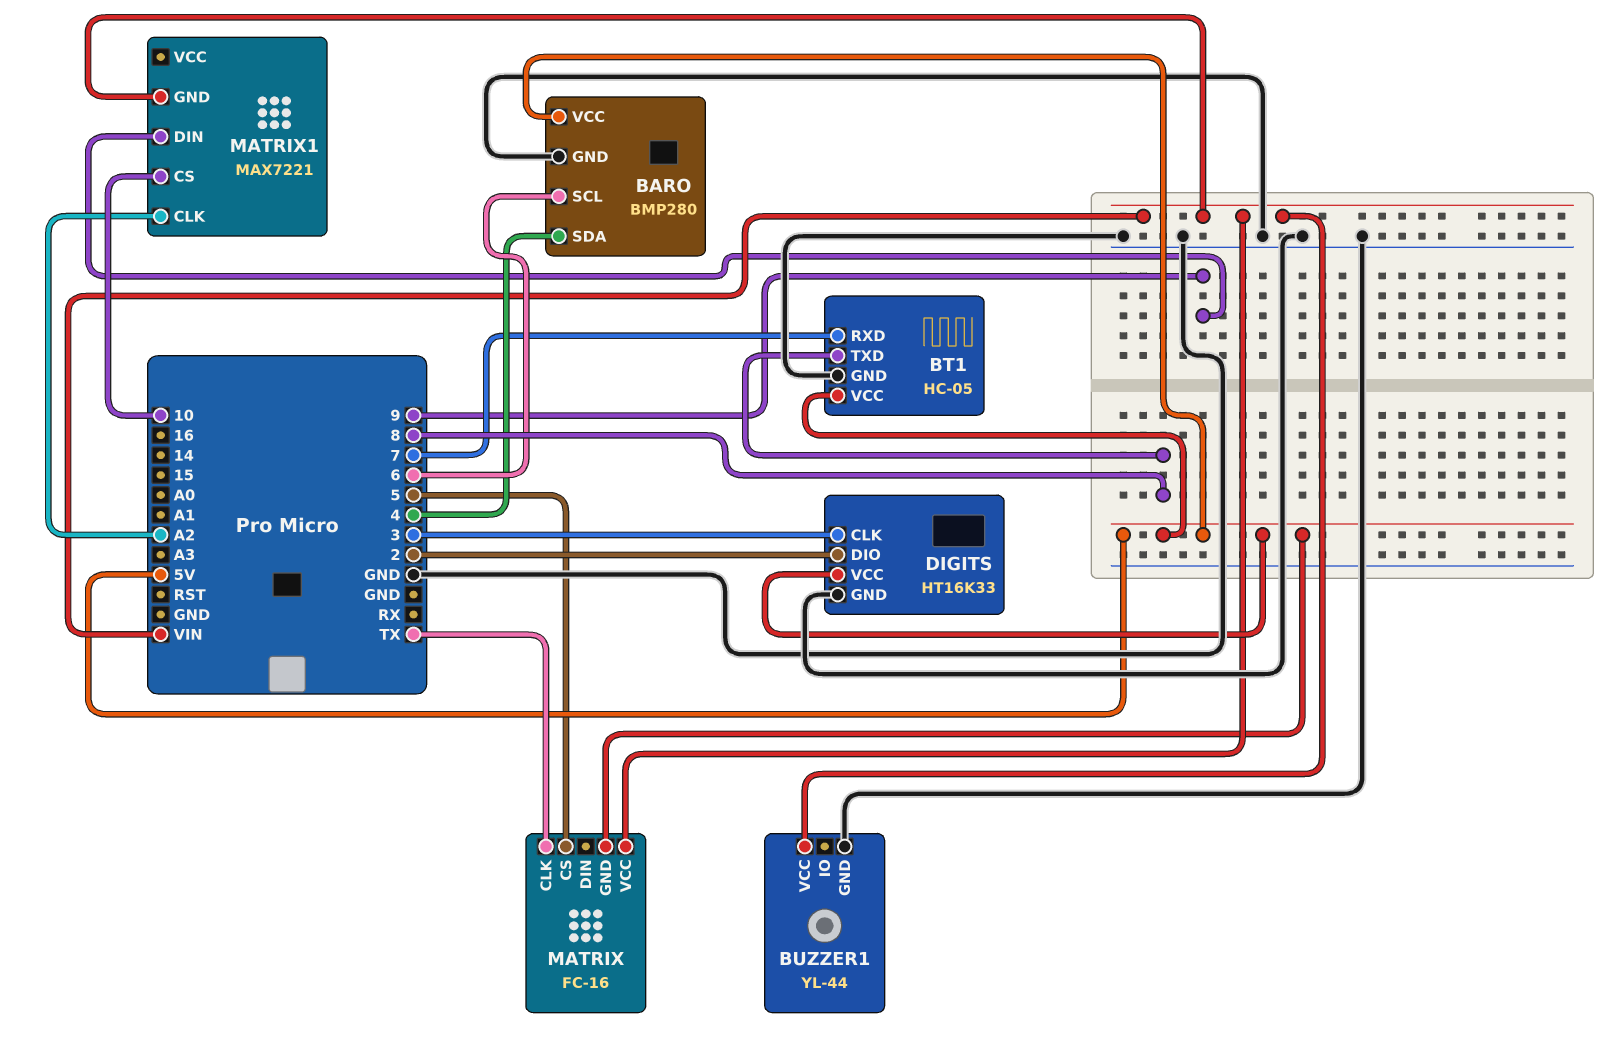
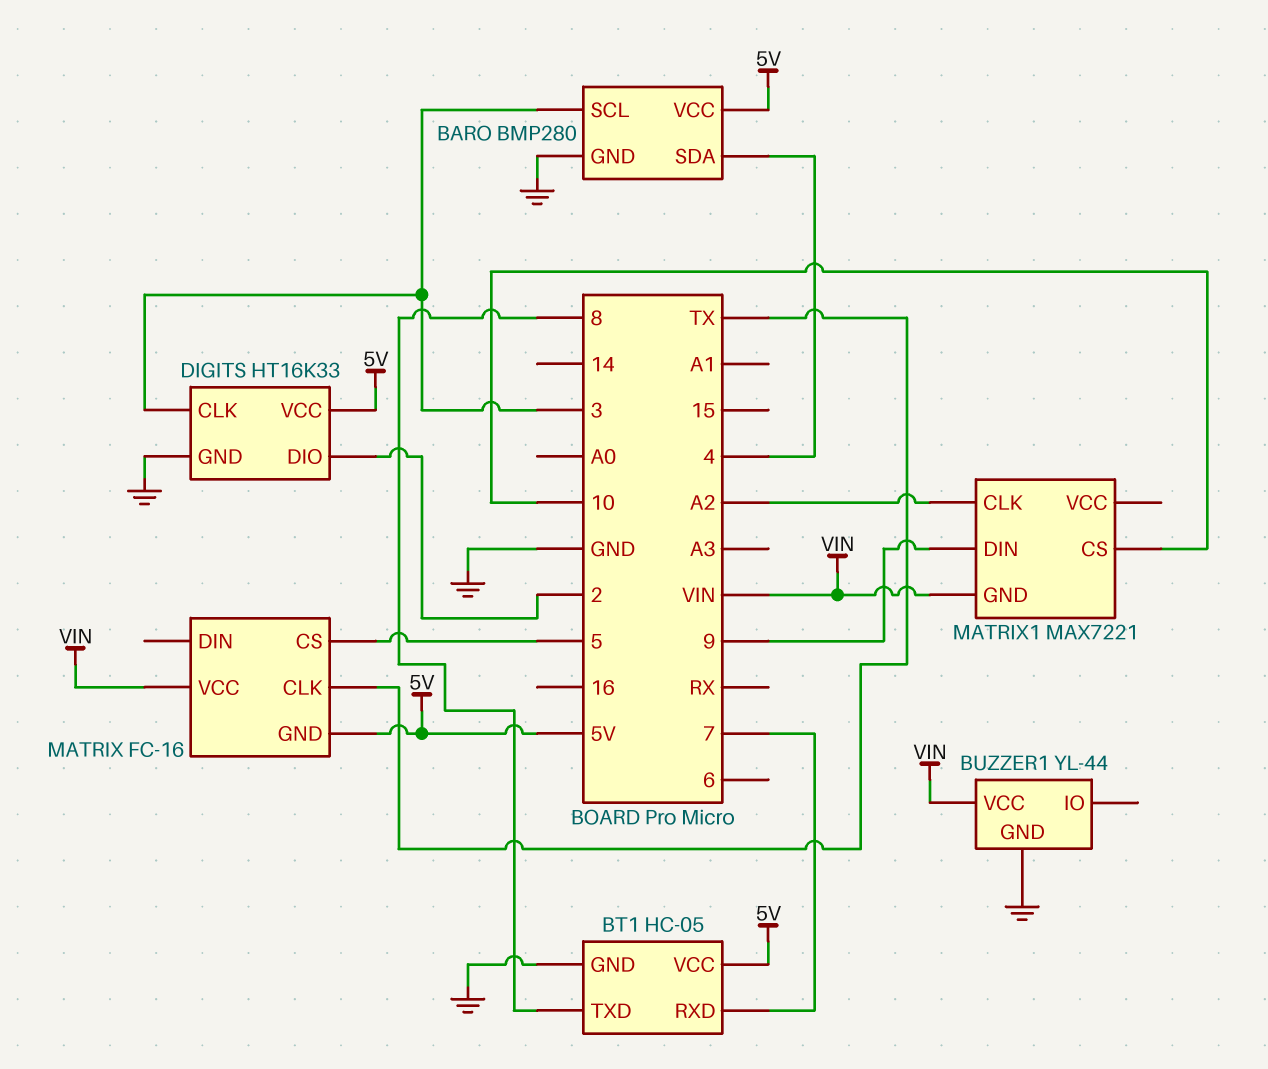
BARO pin SCL: 6 -> 3

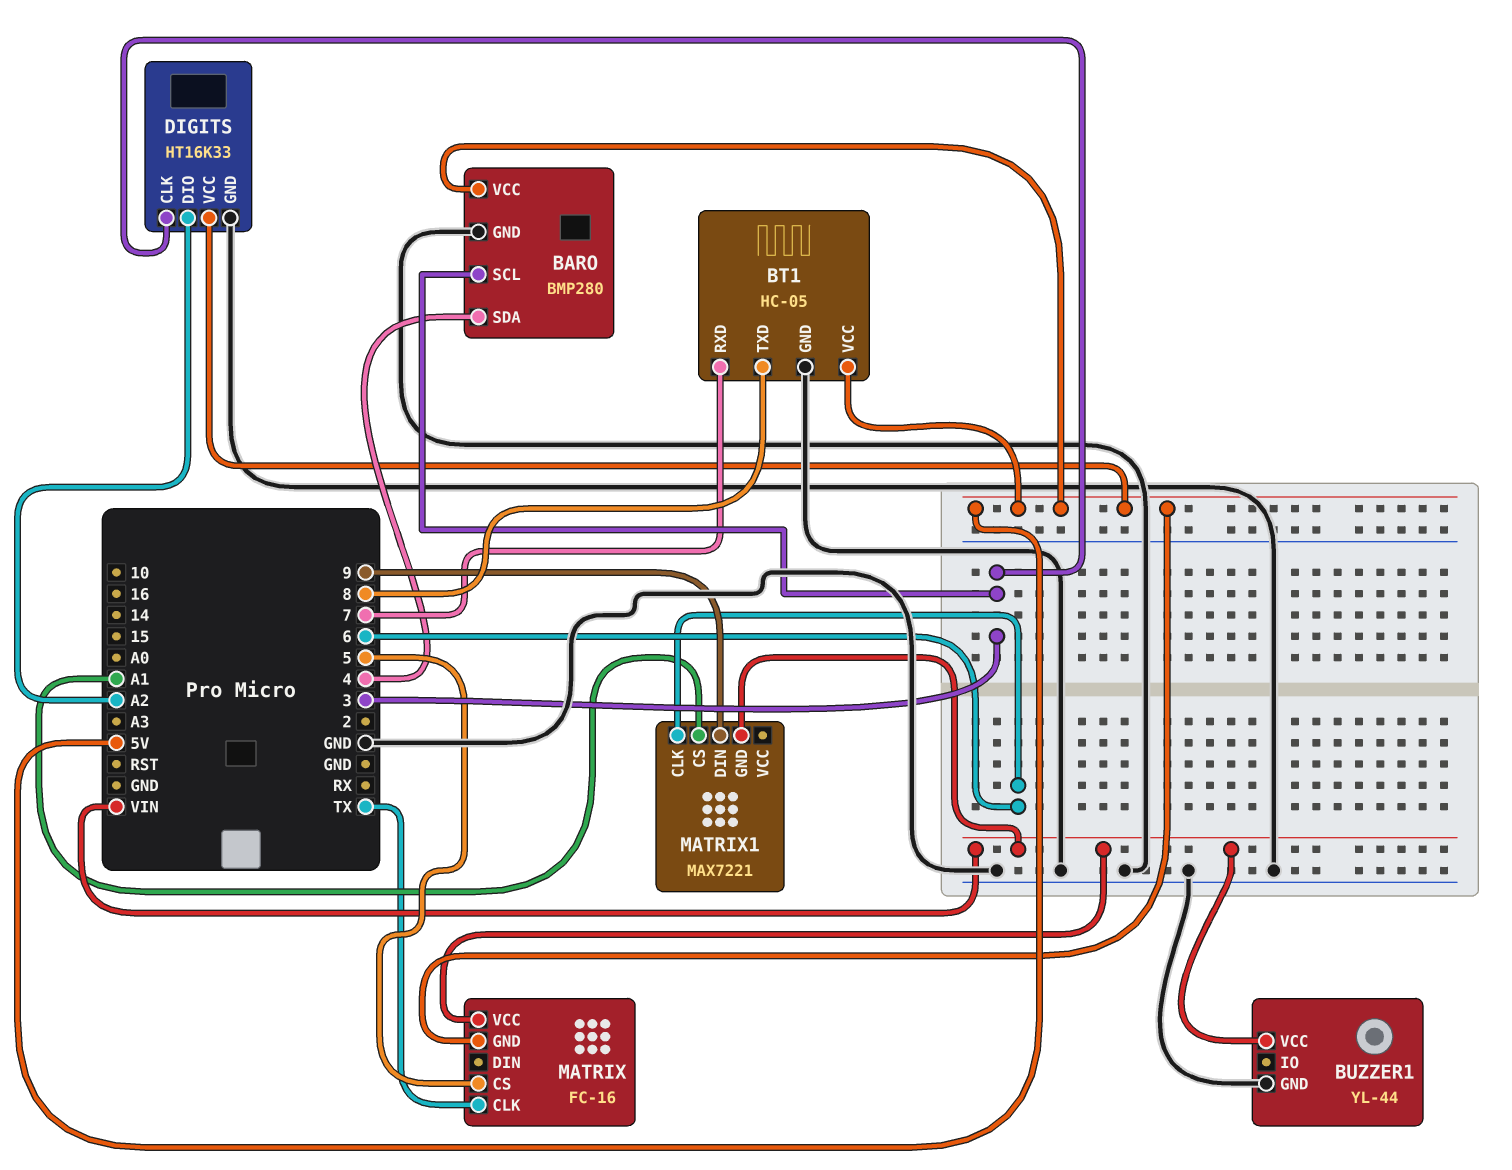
DIGITS pin DIO: 2 -> A2
MATRIX1 pin CLK: A2 -> 6
MATRIX1 pin CS: 10 -> A1

